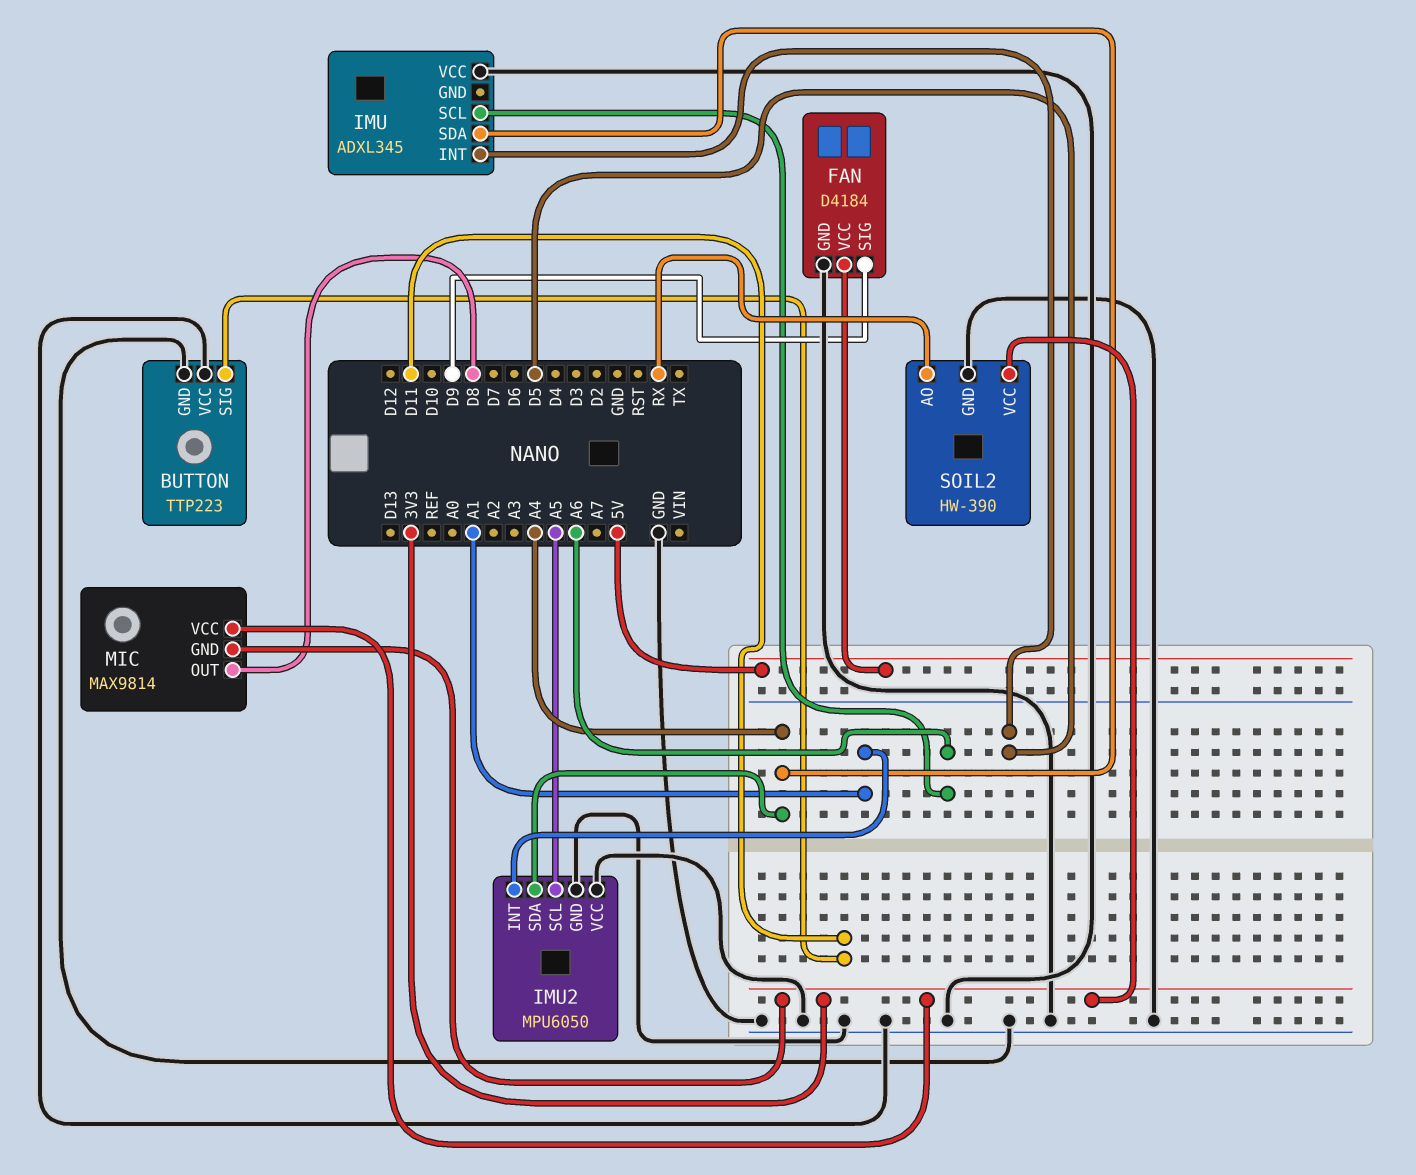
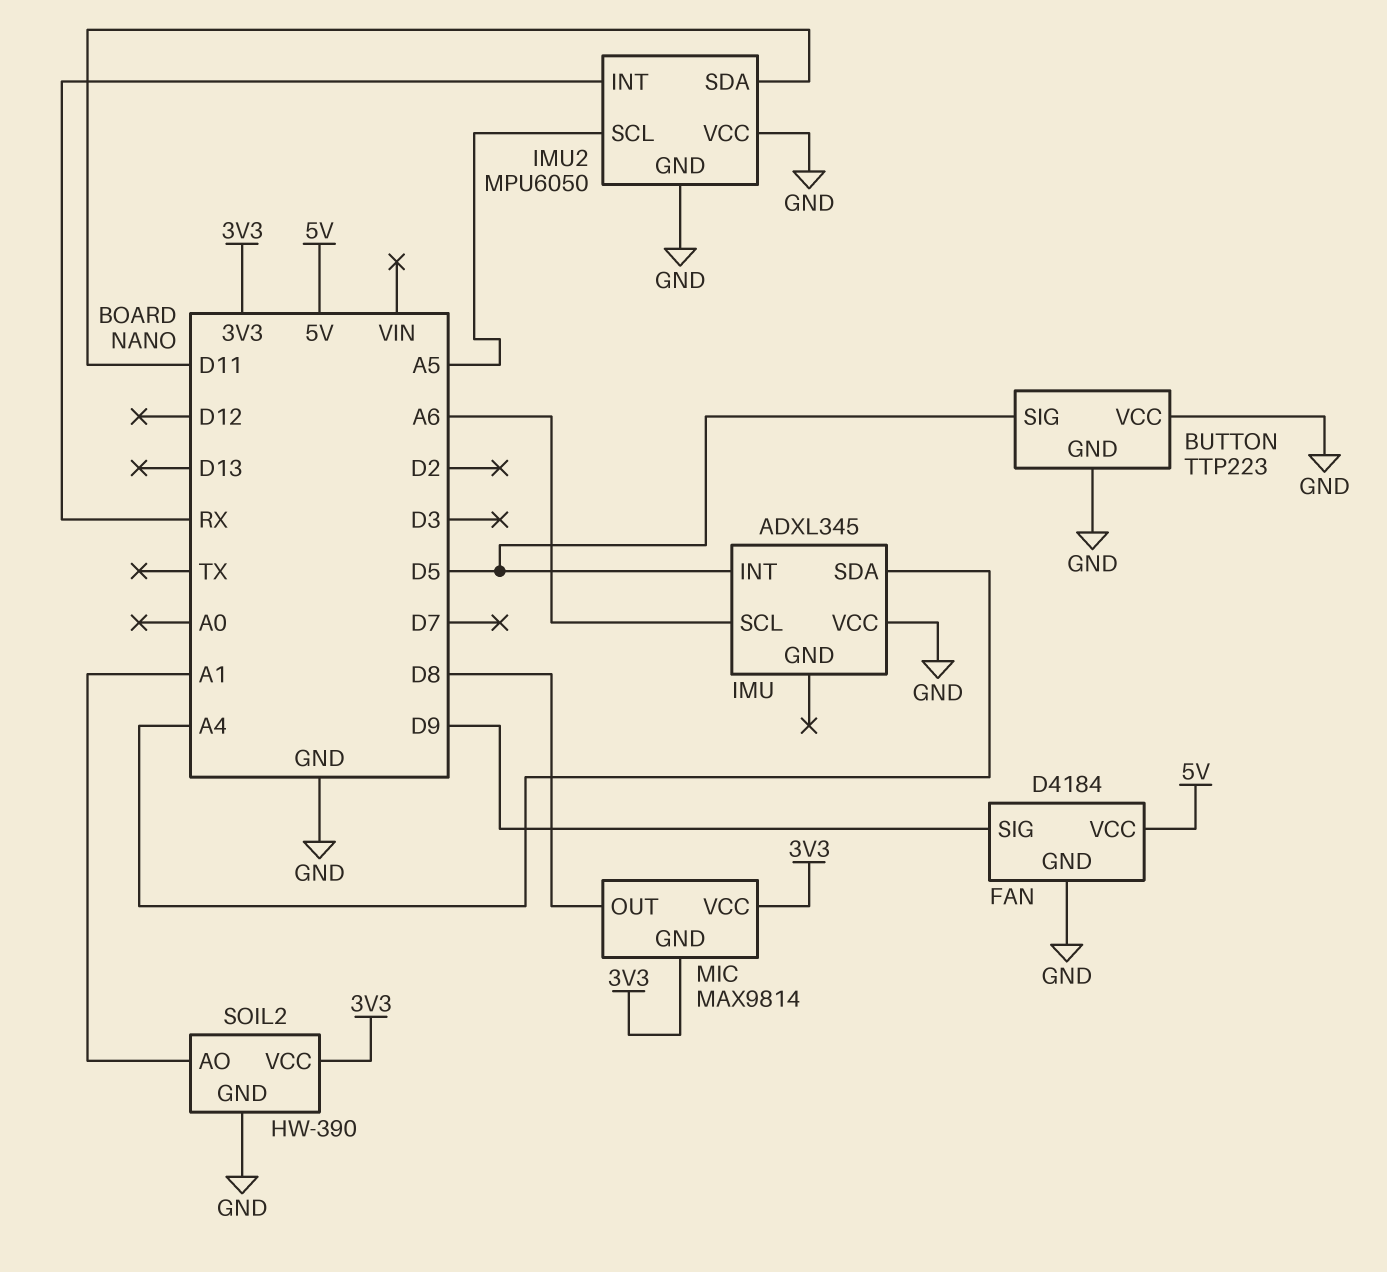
BUTTON pin SIG: D11 -> D5
IMU2 pin INT: A1 -> RX
IMU2 pin SDA: A4 -> D11
SOIL2 pin AO: RX -> A1

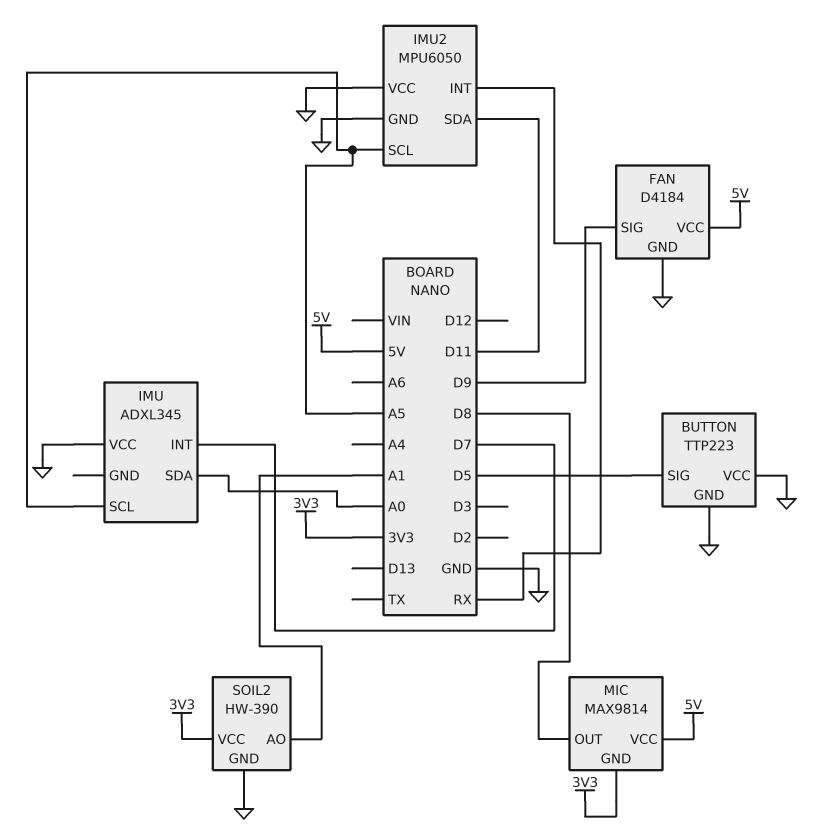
IMU pin INT: D5 -> D7
IMU pin SCL: A6 -> A5
IMU pin SDA: A4 -> A0
MIC pin VCC: 3V3 -> 5V

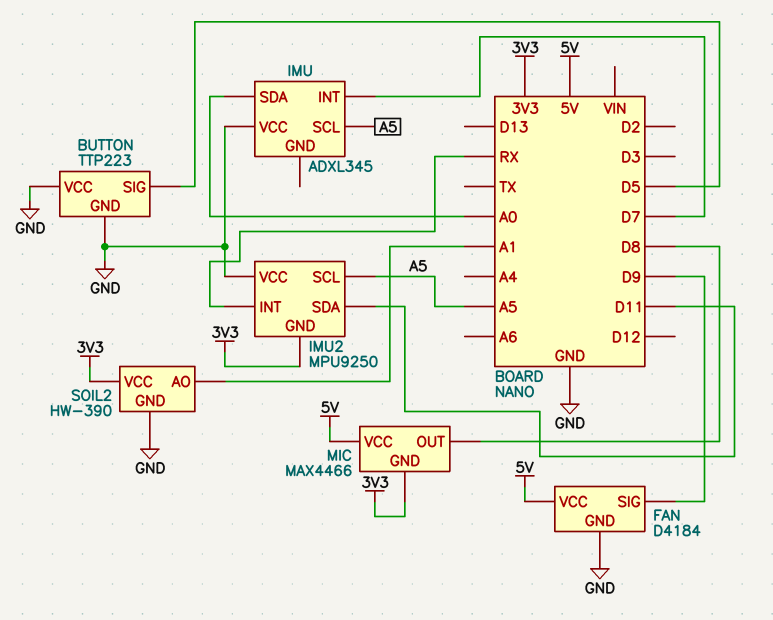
IMU2: MPU6050 -> MPU9250
IMU2 pin GND: GND -> 3V3
MIC: MAX9814 -> MAX4466

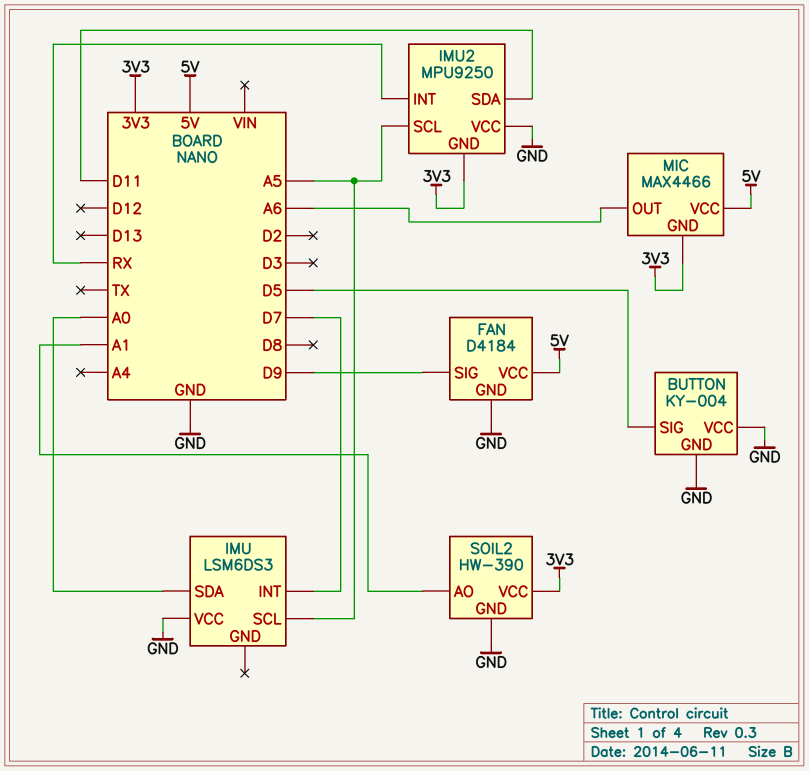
BUTTON: TTP223 -> KY-004
IMU: ADXL345 -> LSM6DS3
MIC pin OUT: D8 -> A6

